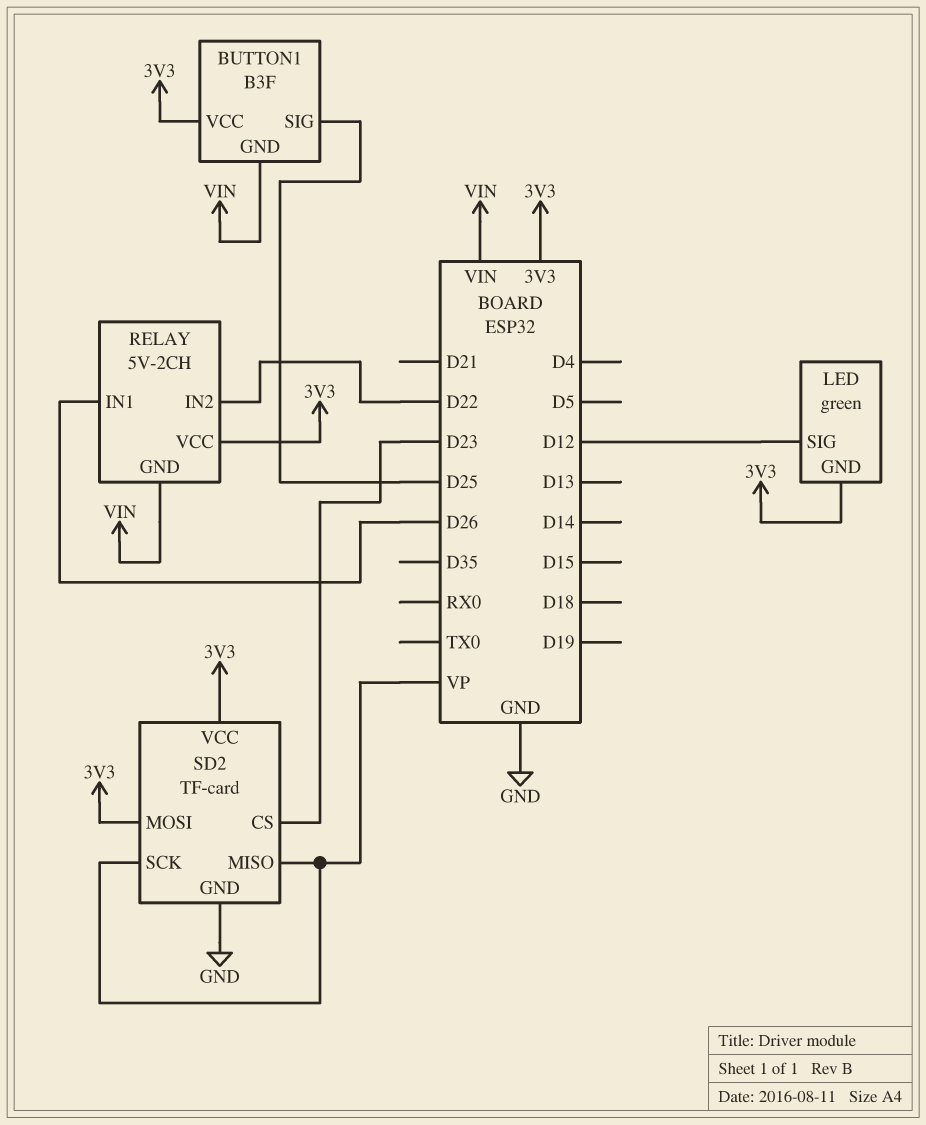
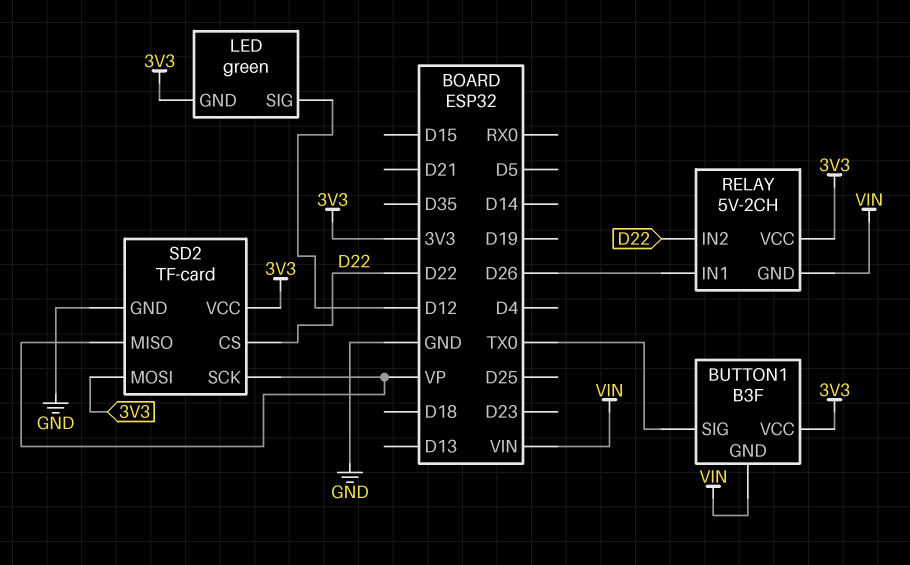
BUTTON1 pin SIG: D25 -> TX0
SD2 pin CS: D23 -> D22

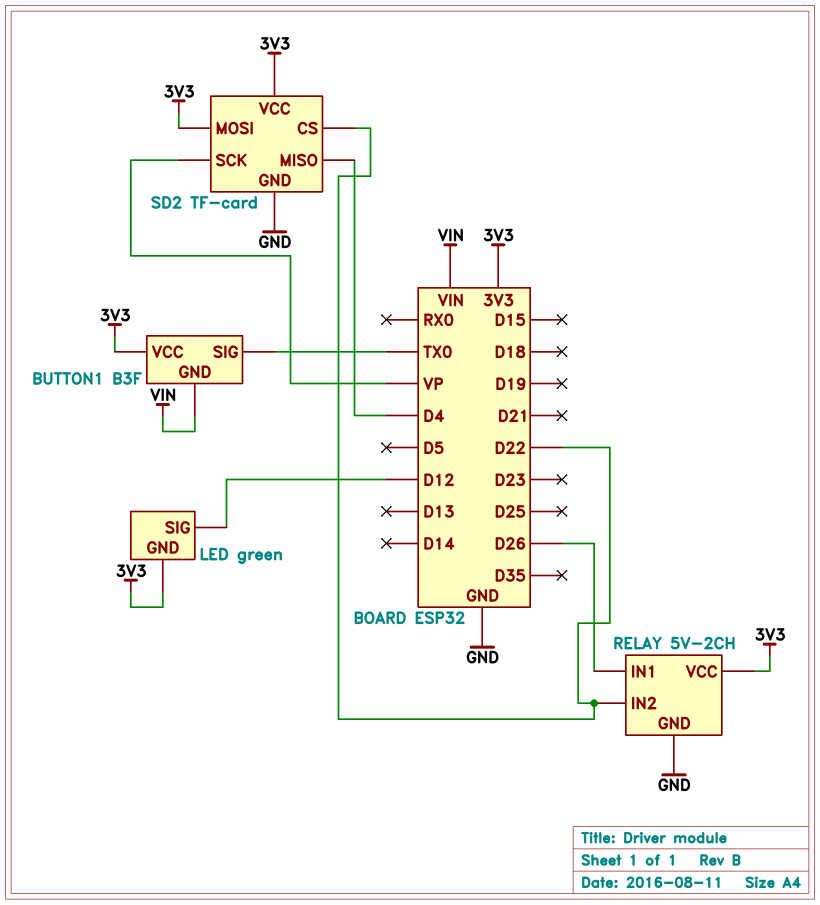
RELAY pin GND: VIN -> GND
SD2 pin MISO: VP -> D4

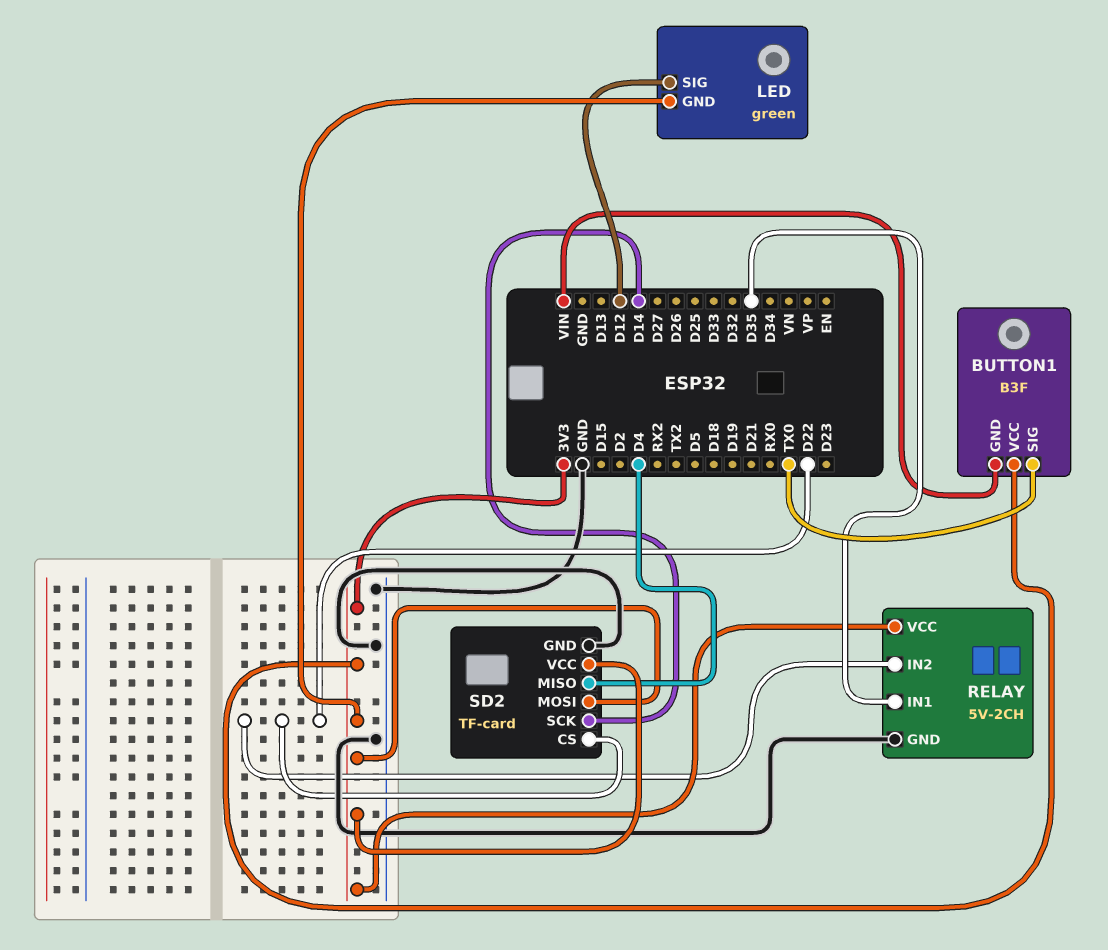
RELAY pin IN1: D26 -> D35
SD2 pin SCK: VP -> D14

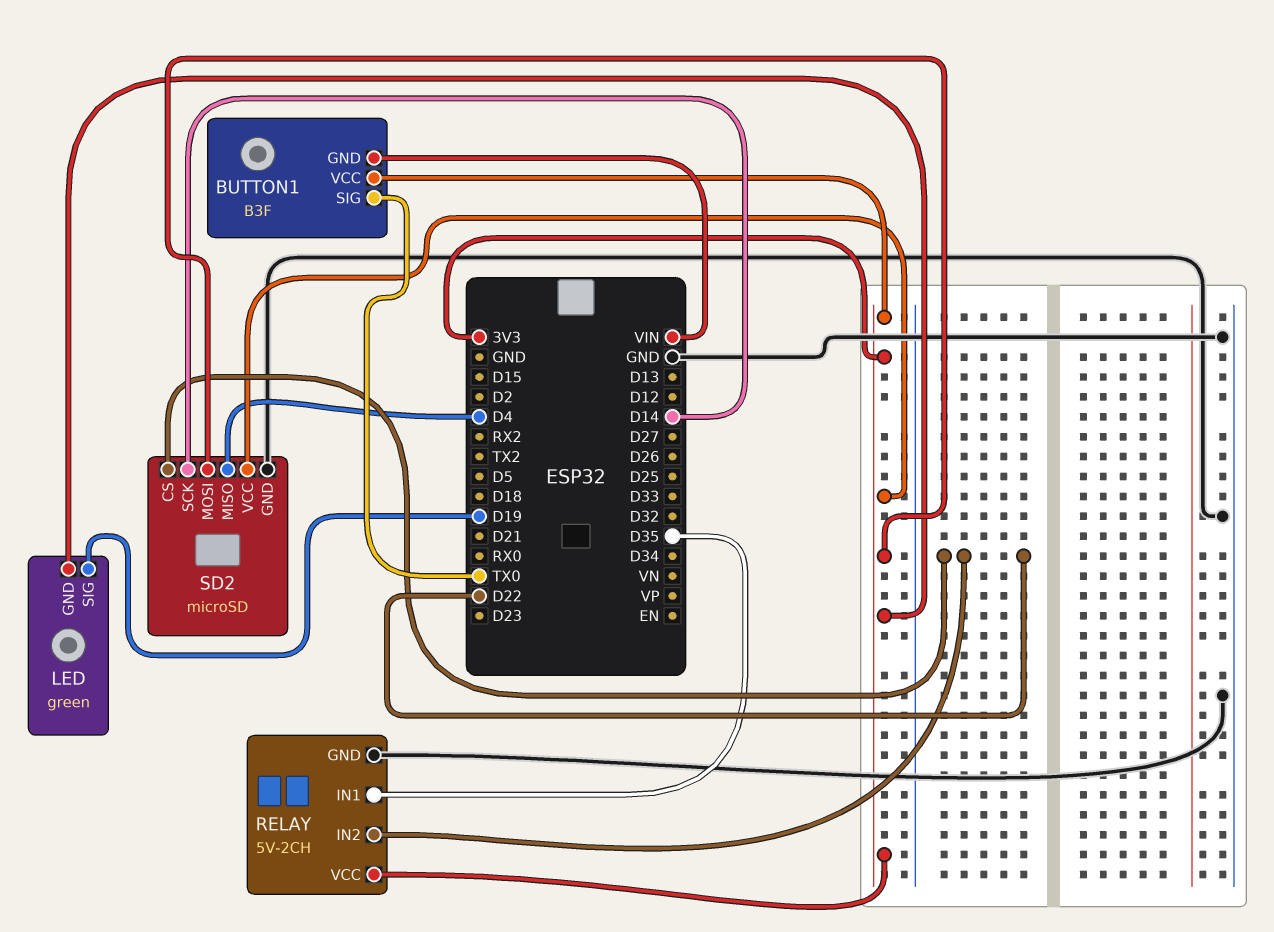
LED pin SIG: D12 -> D19
SD2: TF-card -> microSD

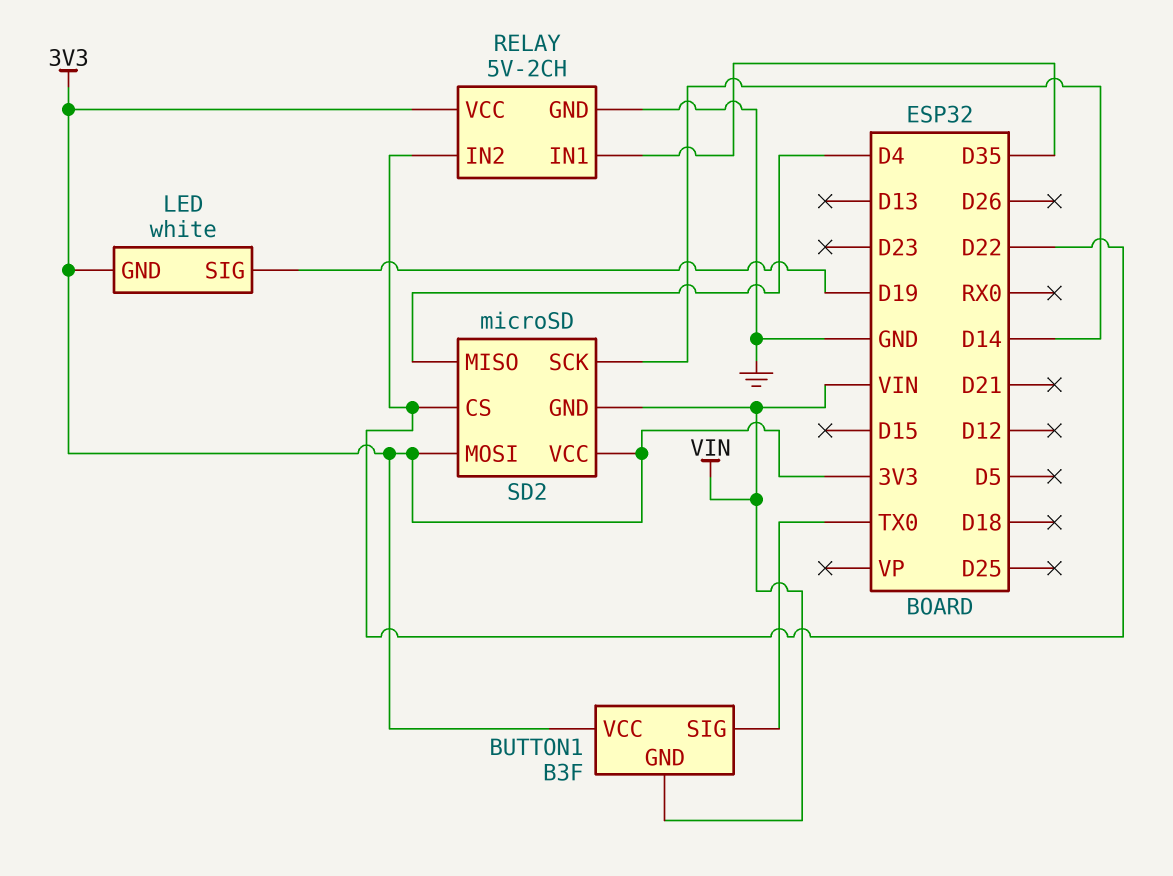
LED: green -> white
SD2 pin GND: GND -> VIN

